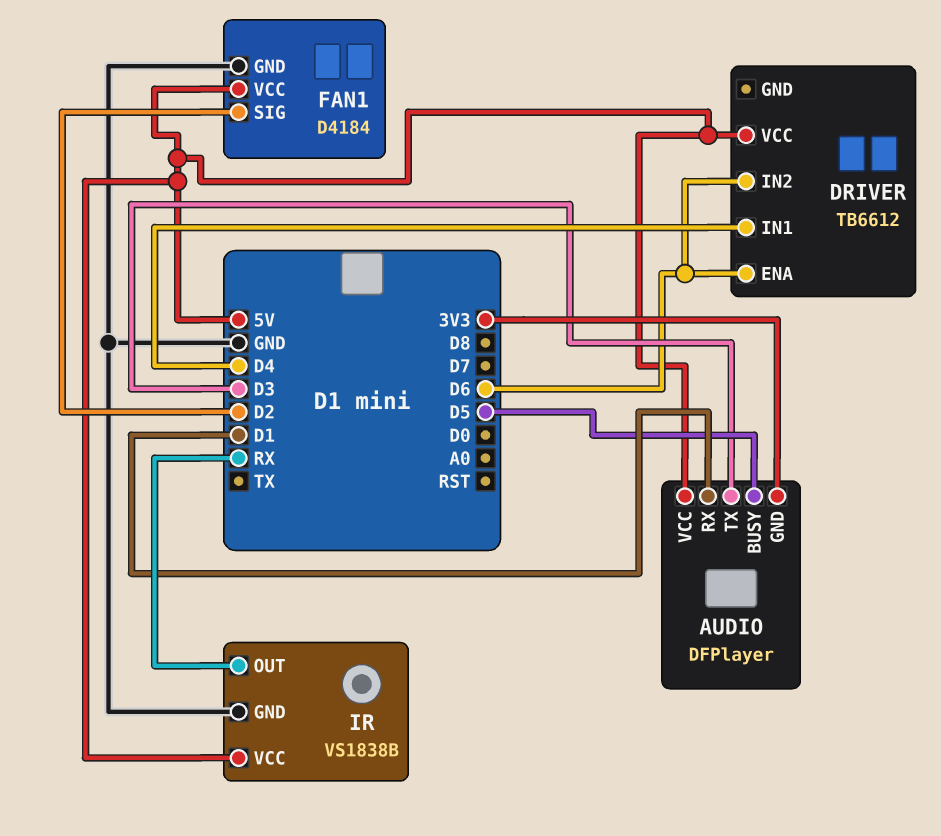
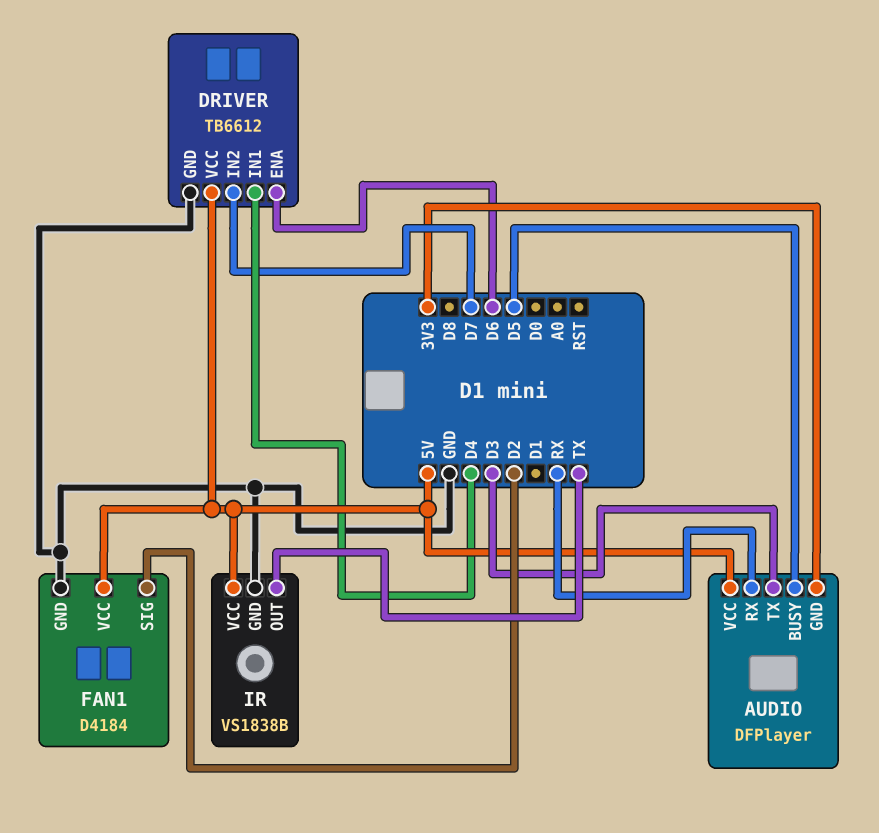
AUDIO pin RX: D1 -> RX
DRIVER pin GND: none -> GND
DRIVER pin IN2: D6 -> D7
IR pin OUT: RX -> TX

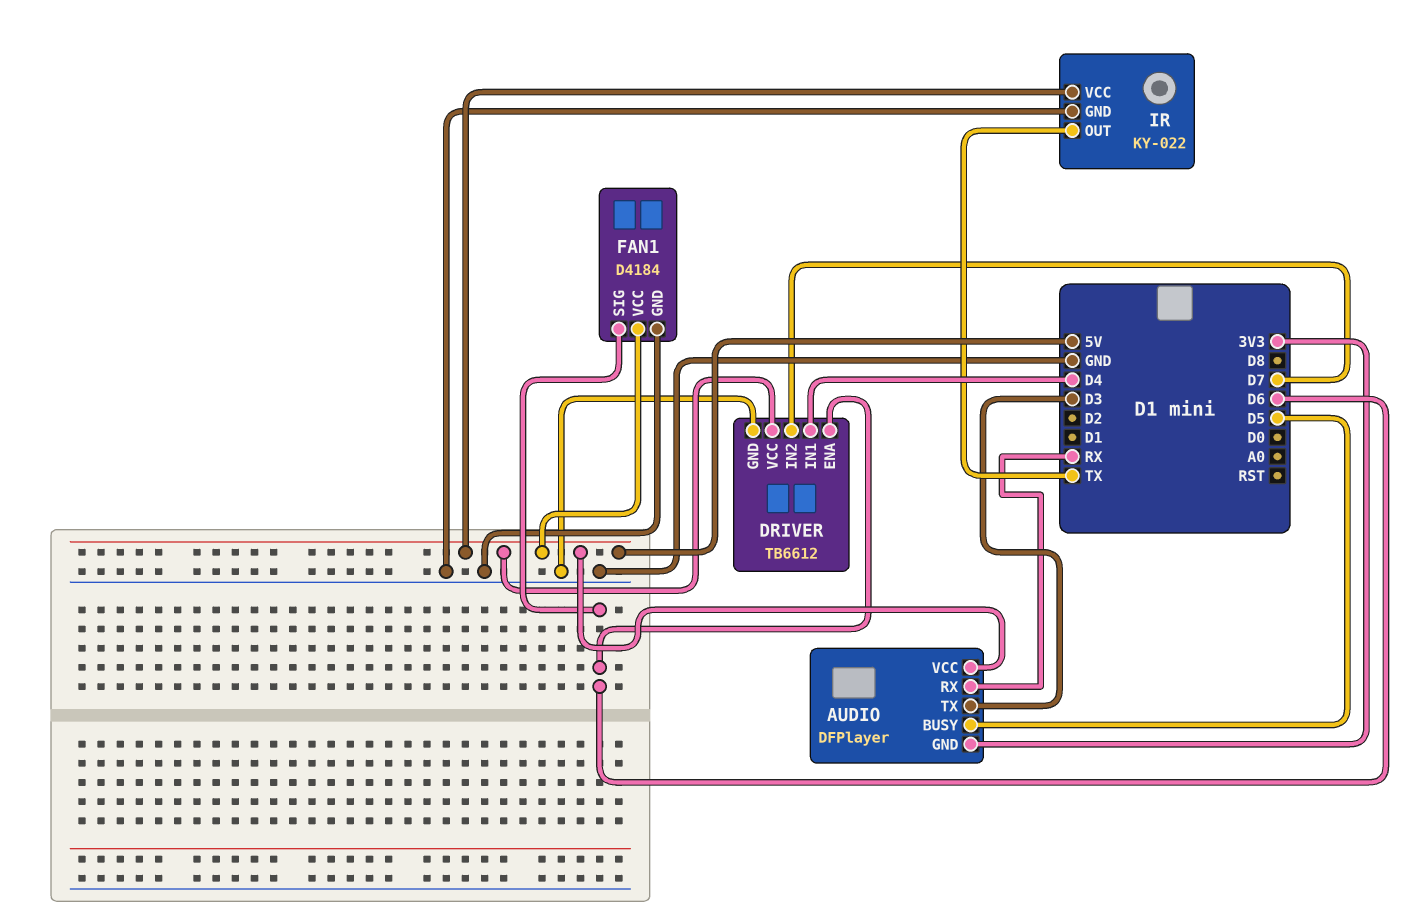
FAN1 pin SIG: D2 -> D6
IR: VS1838B -> KY-022

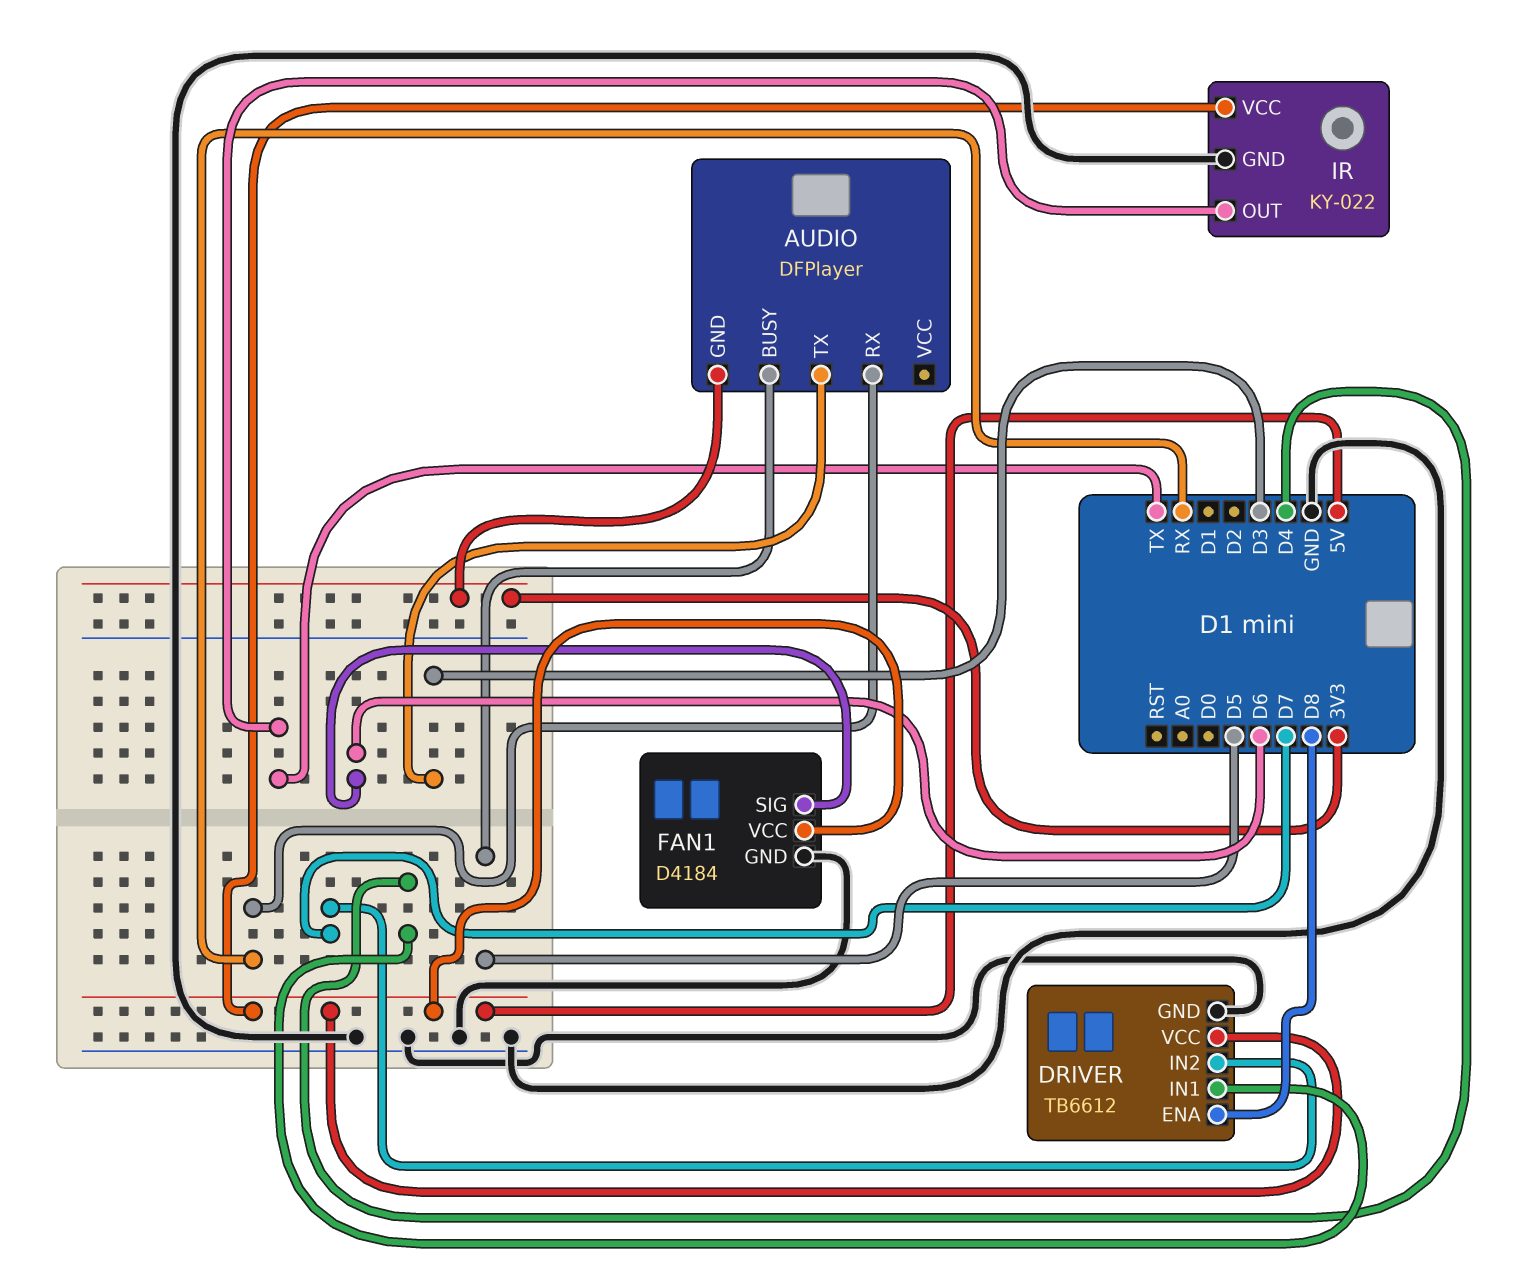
AUDIO pin VCC: 5V -> none
DRIVER pin ENA: D6 -> D8

